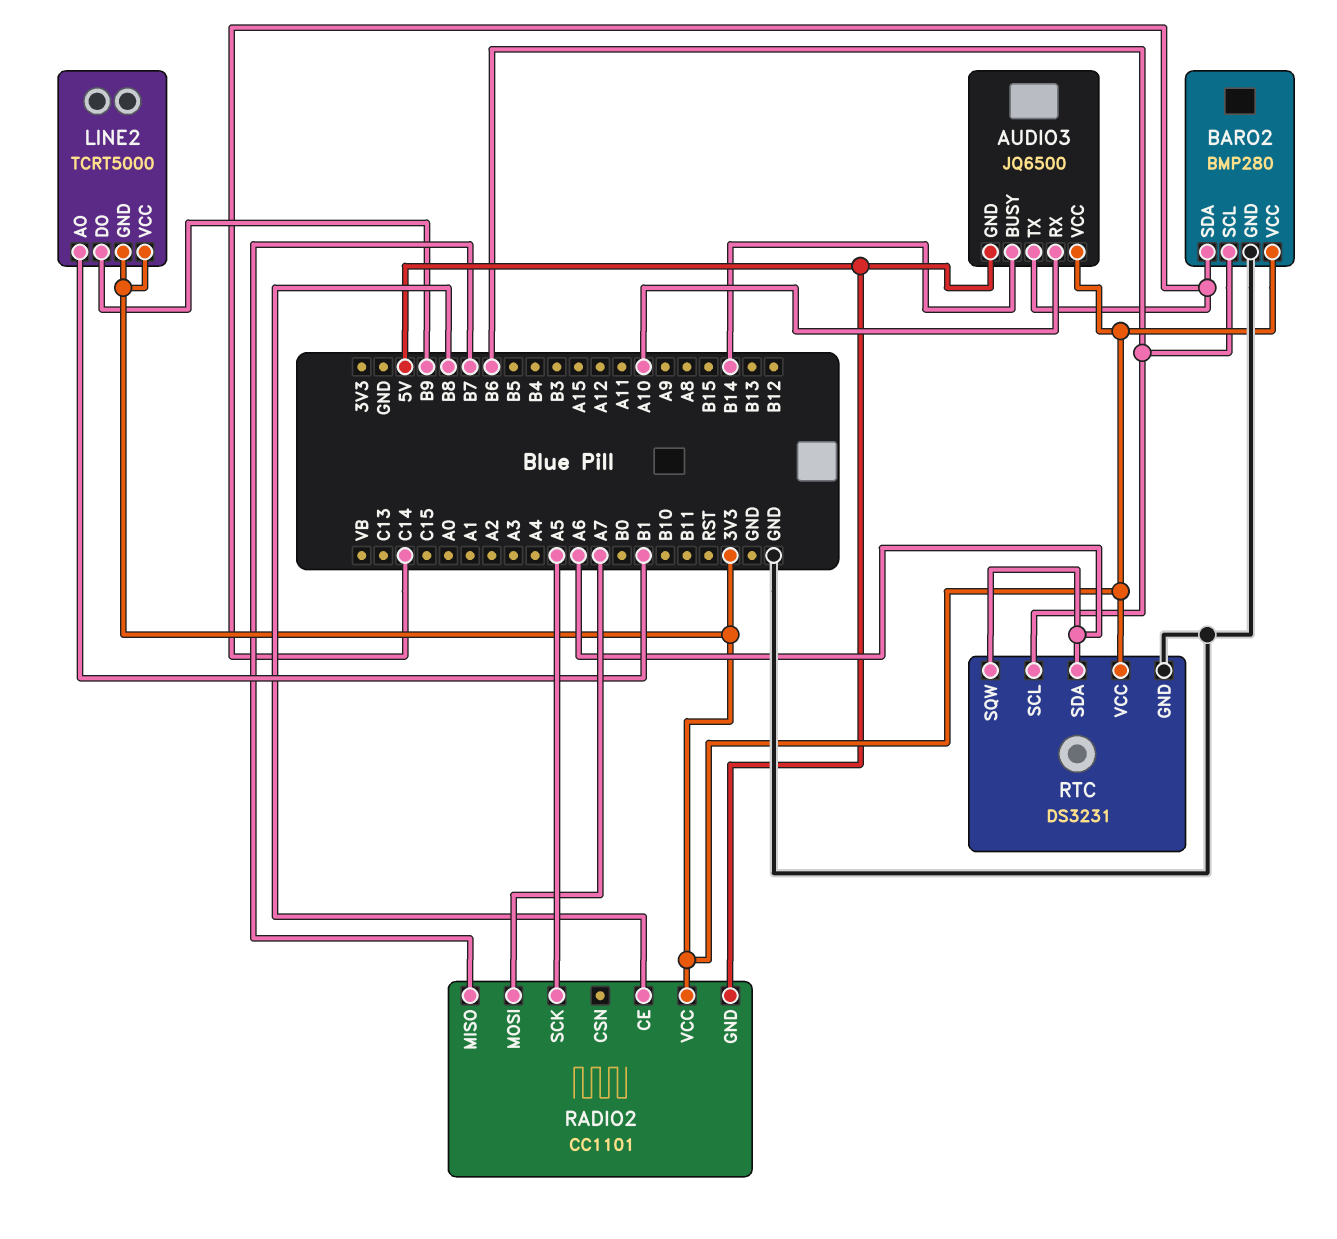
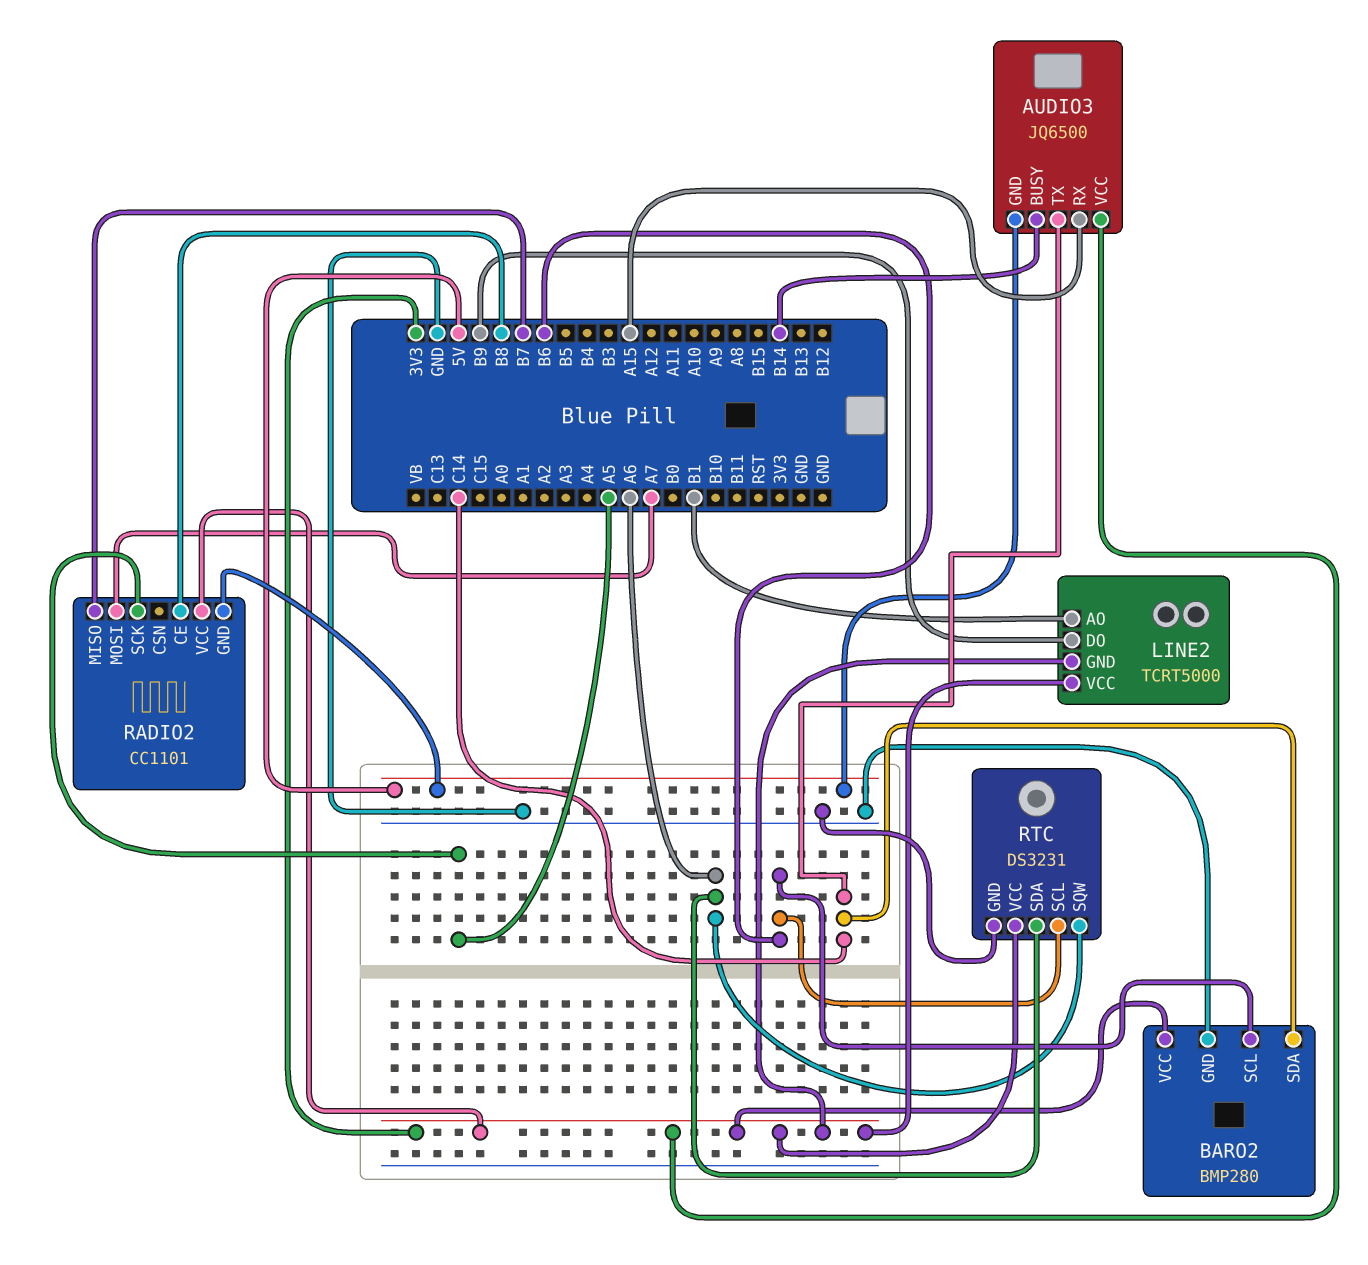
AUDIO3 pin RX: A10 -> A15

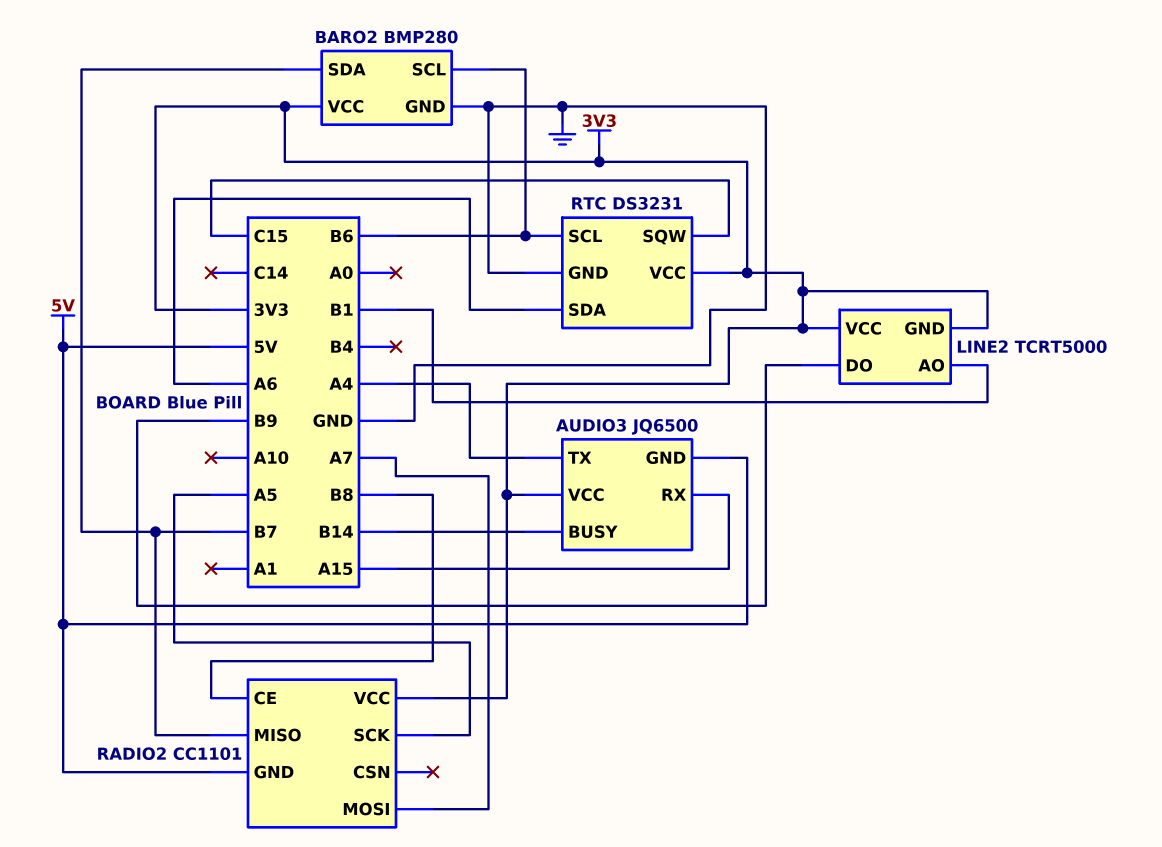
AUDIO3 pin TX: C14 -> A4
BARO2 pin SDA: C14 -> B7
RTC pin SQW: A6 -> C15

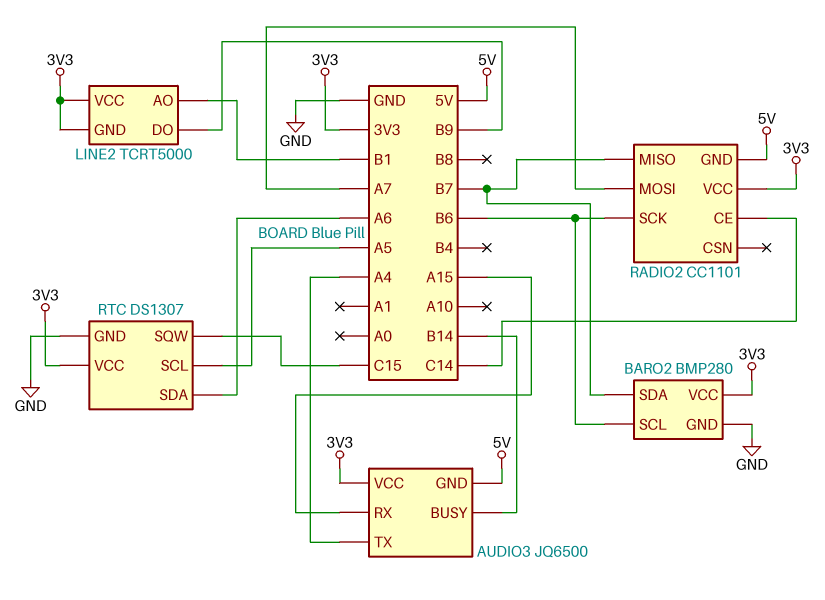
RADIO2 pin CE: B8 -> C14
RADIO2 pin SCK: A5 -> B6
RTC: DS3231 -> DS1307
RTC pin SCL: B6 -> A5

